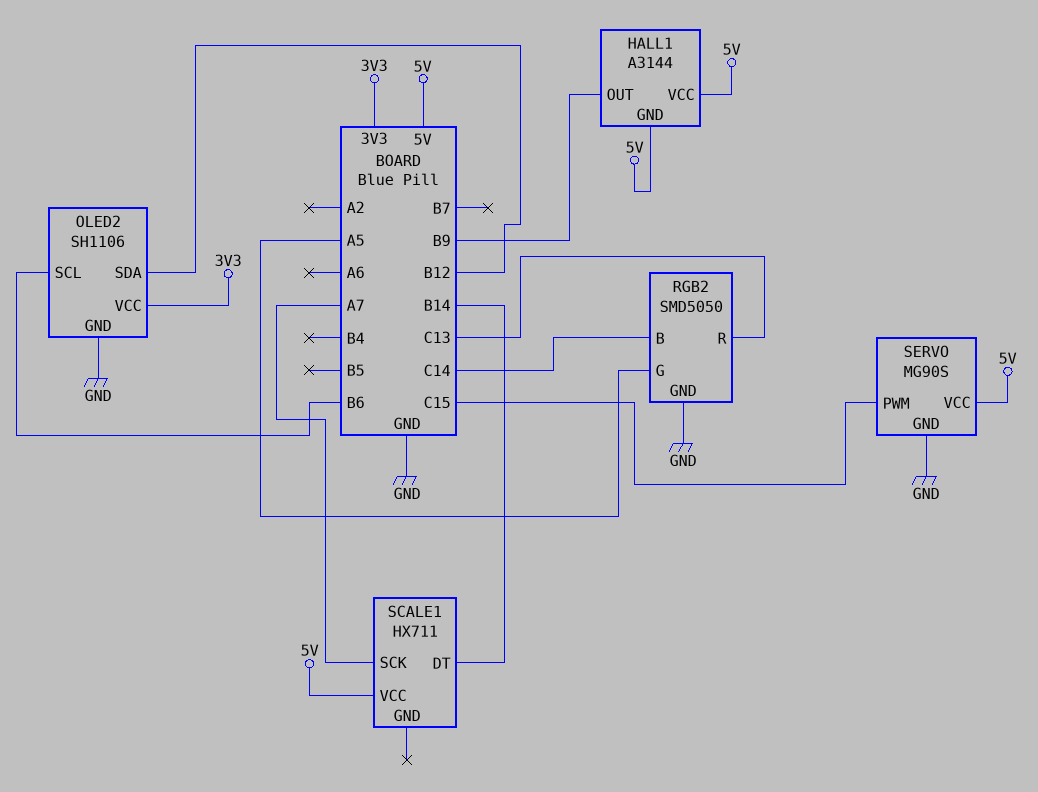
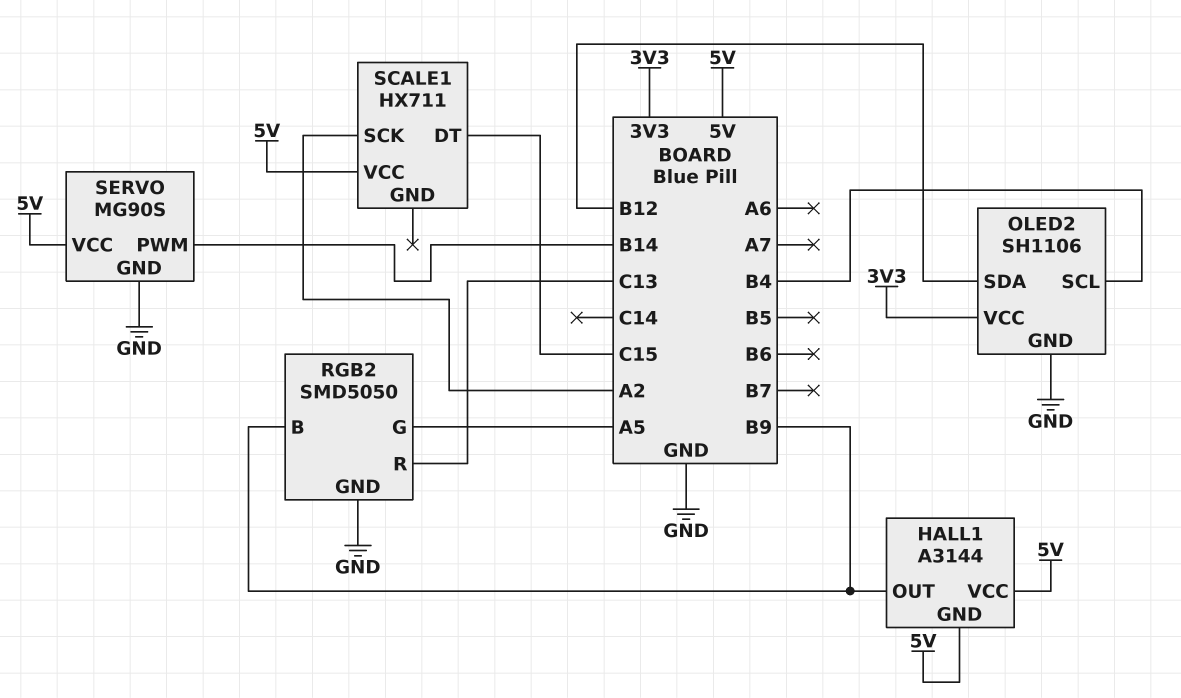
OLED2 pin SCL: B6 -> B4
RGB2 pin B: C14 -> B9
SCALE1 pin DT: B14 -> C15
SCALE1 pin SCK: A7 -> A2
SERVO pin PWM: C15 -> B14

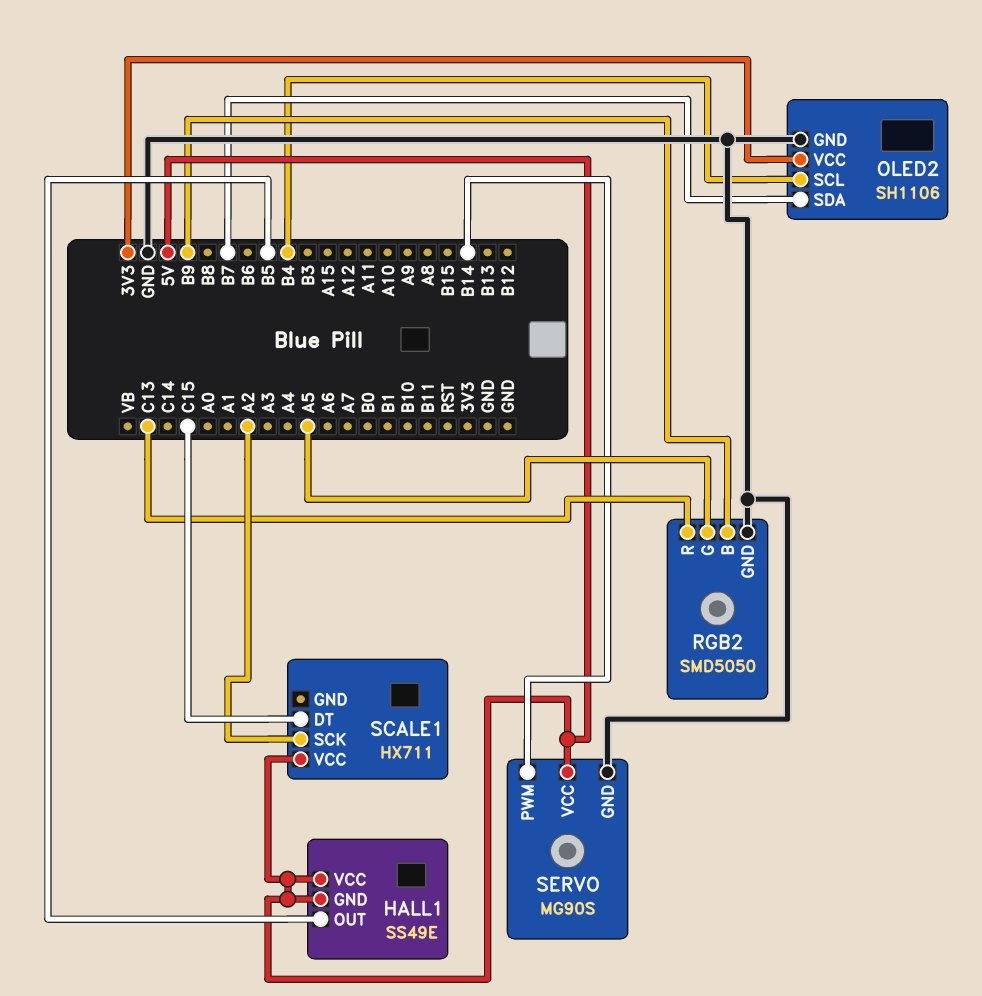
HALL1: A3144 -> SS49E
HALL1 pin OUT: B9 -> B5
OLED2 pin SDA: B12 -> B7

